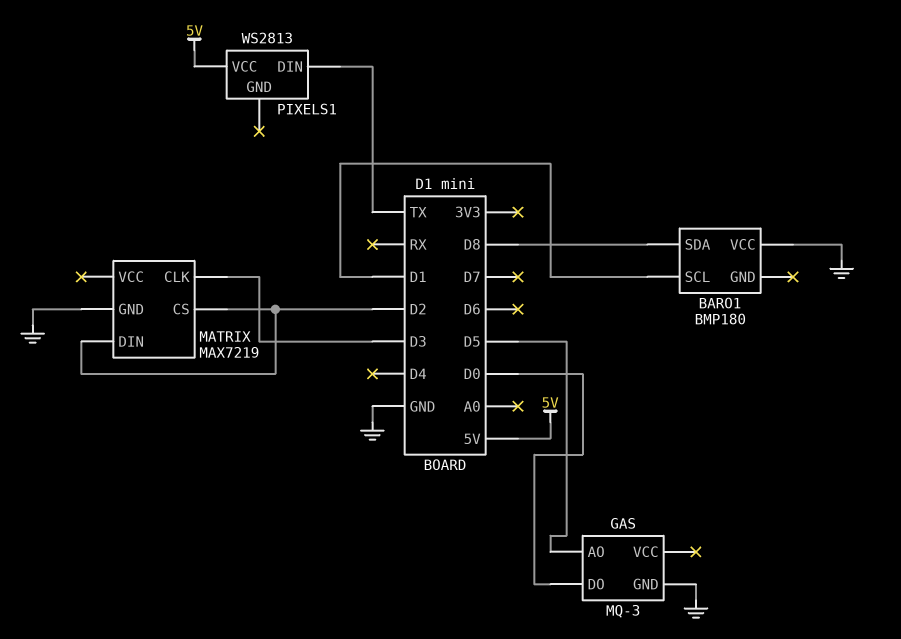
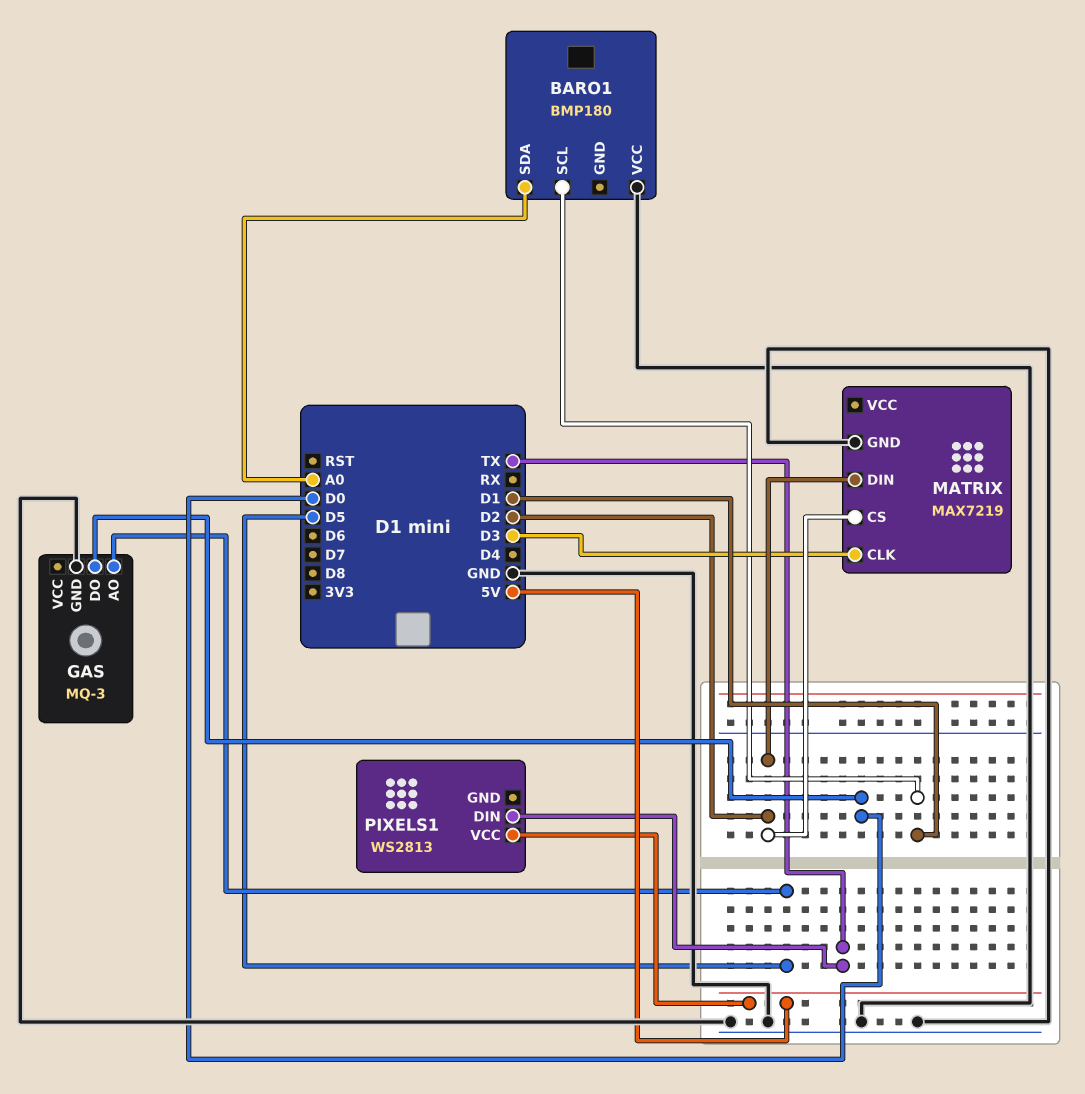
BARO1 pin SDA: D8 -> A0

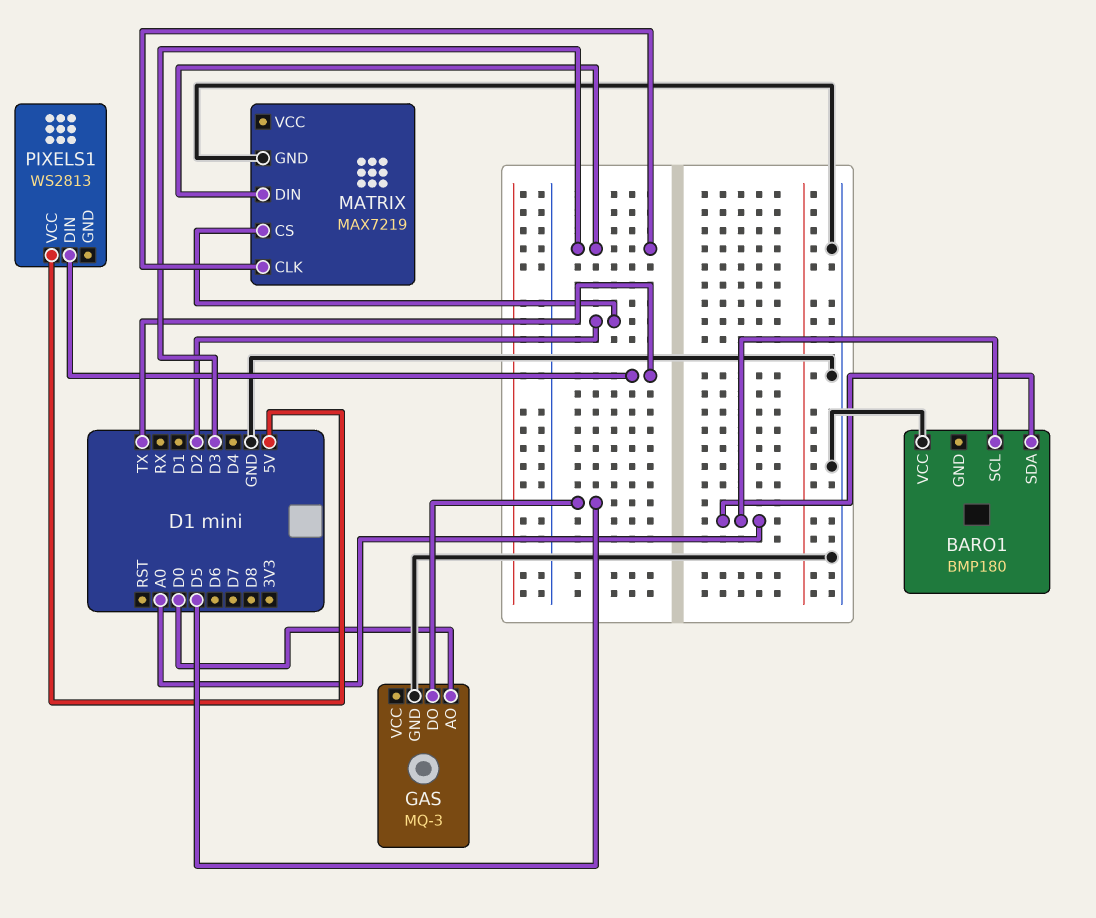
BARO1 pin SCL: D1 -> A0
GAS pin AO: D5 -> D0
GAS pin DO: D0 -> D5
MATRIX pin DIN: D2 -> D3

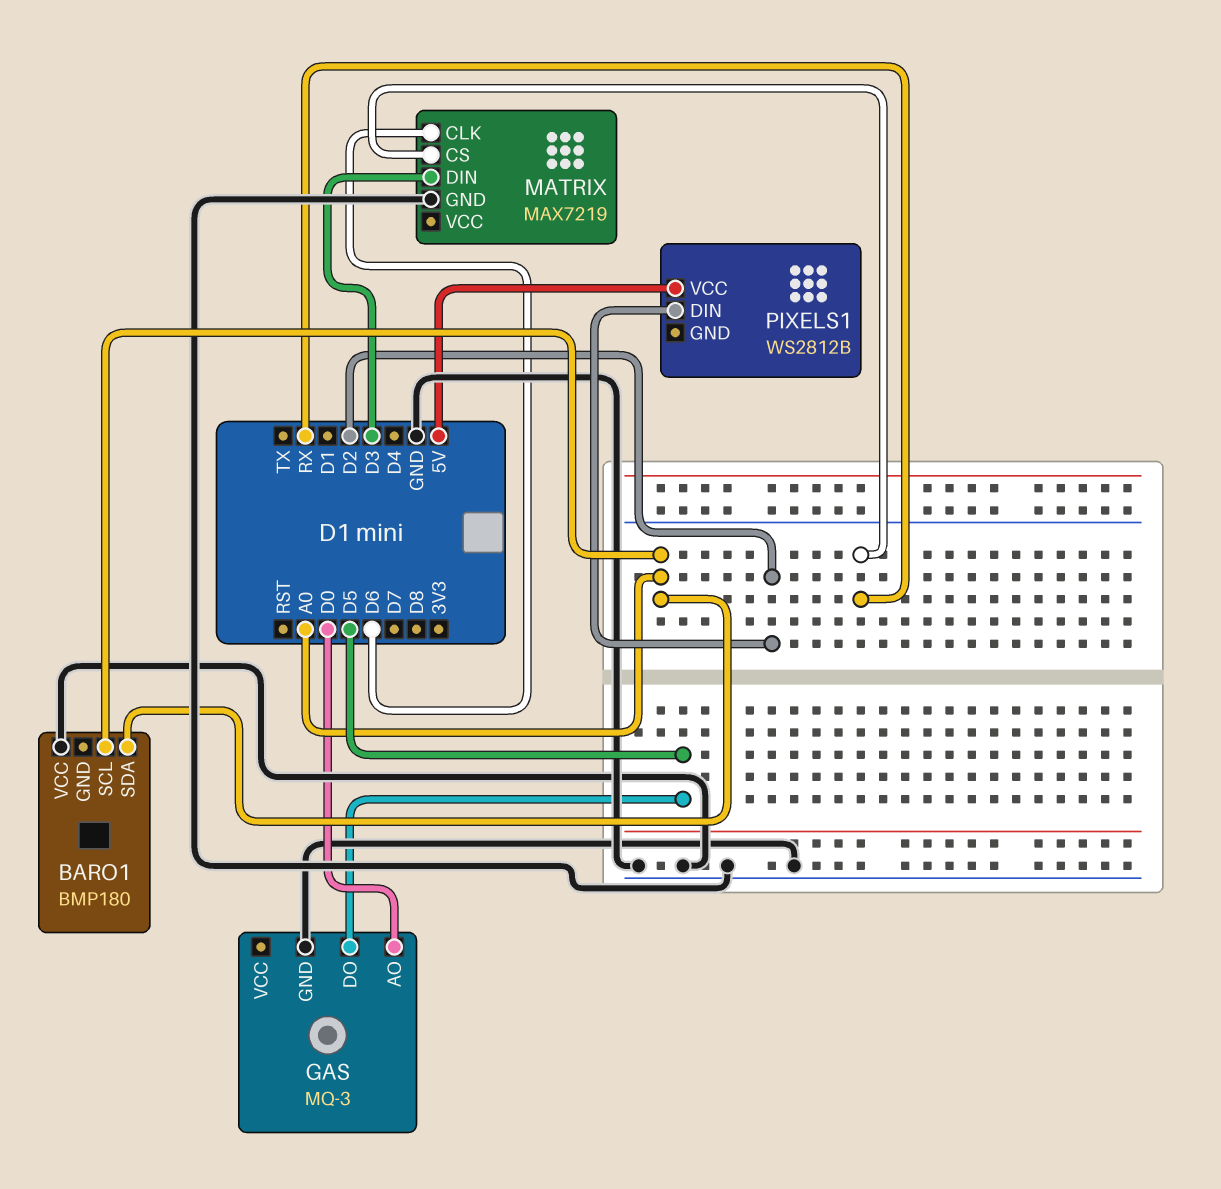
MATRIX pin CLK: D3 -> D6
MATRIX pin CS: D2 -> RX
PIXELS1: WS2813 -> WS2812B
PIXELS1 pin DIN: TX -> D2

